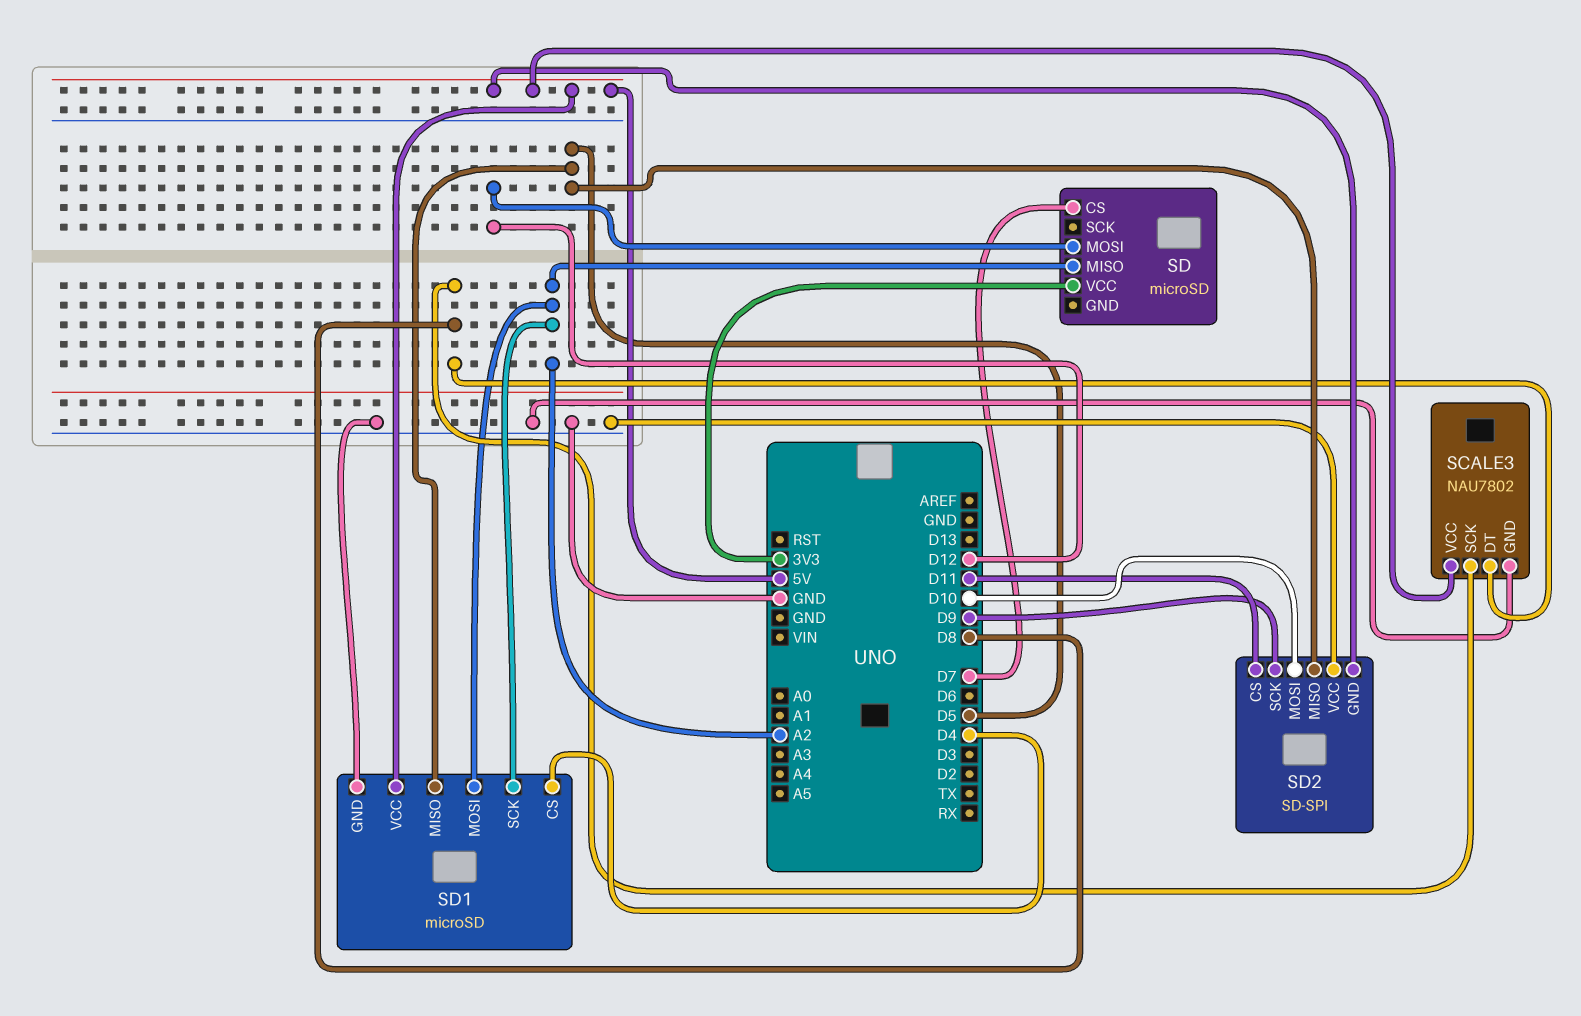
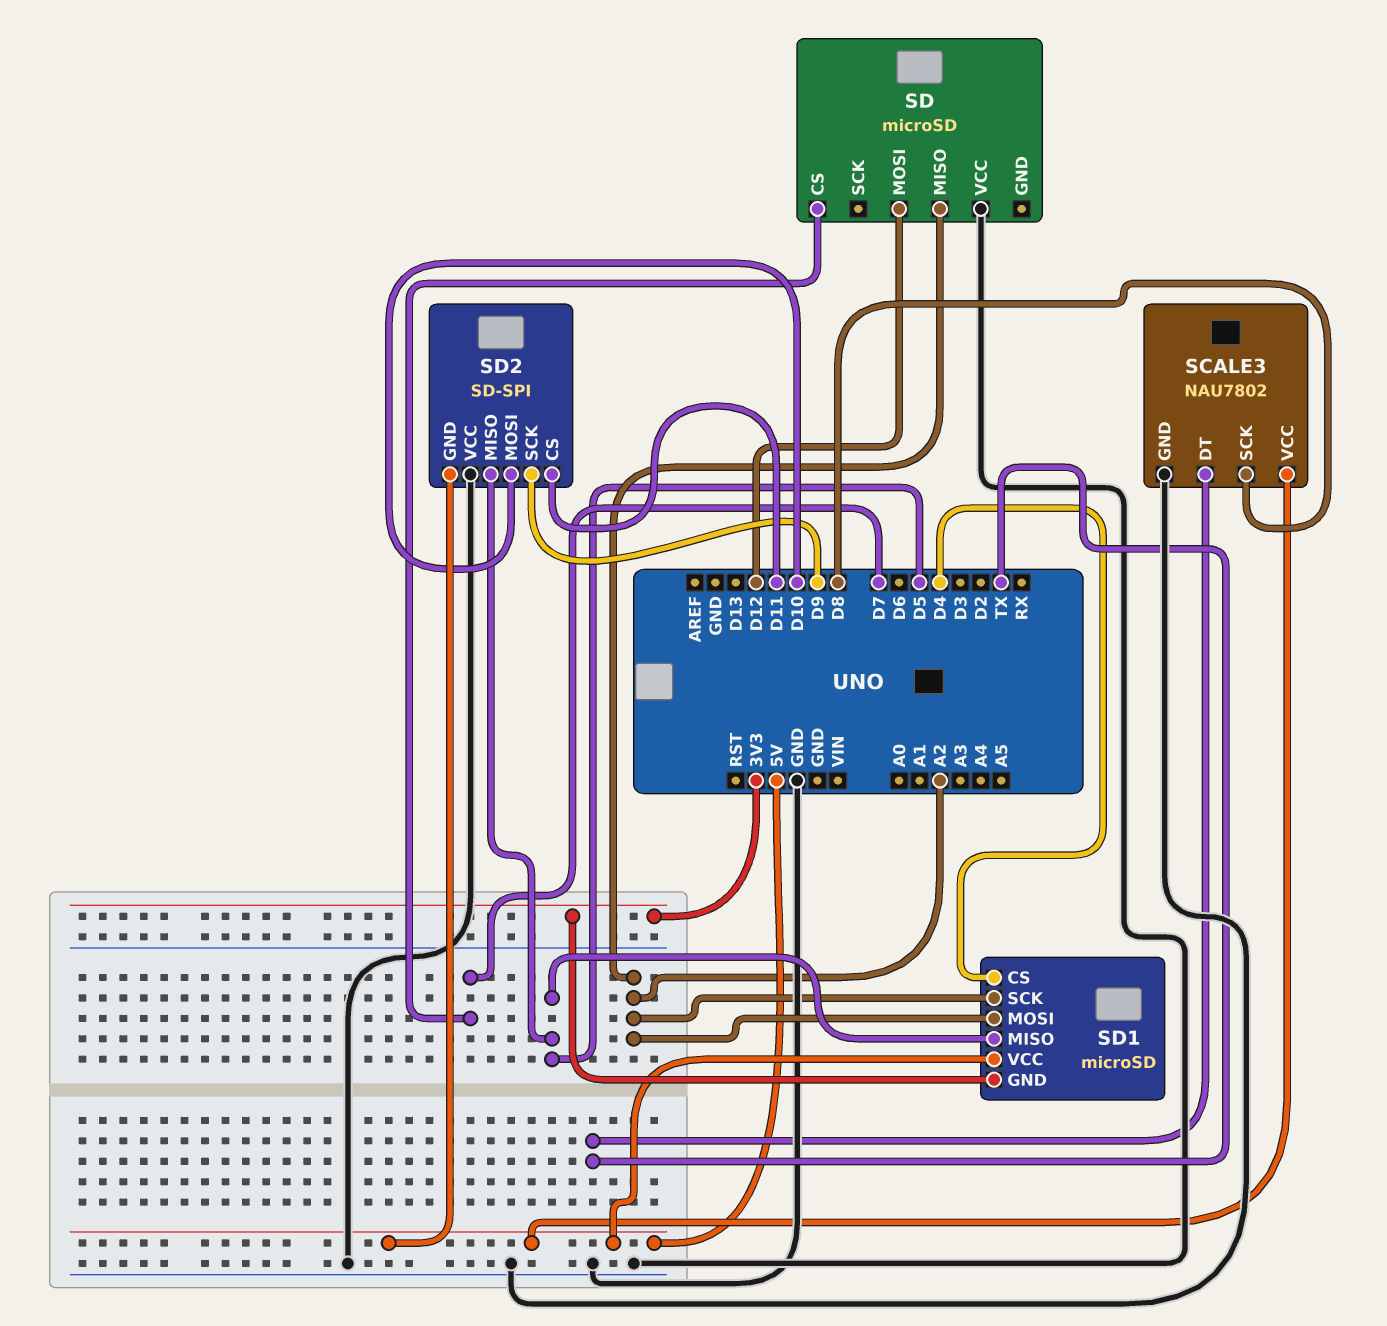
SCALE3 pin DT: D8 -> TX
SD pin VCC: 3V3 -> GND
SD1 pin GND: GND -> 3V3

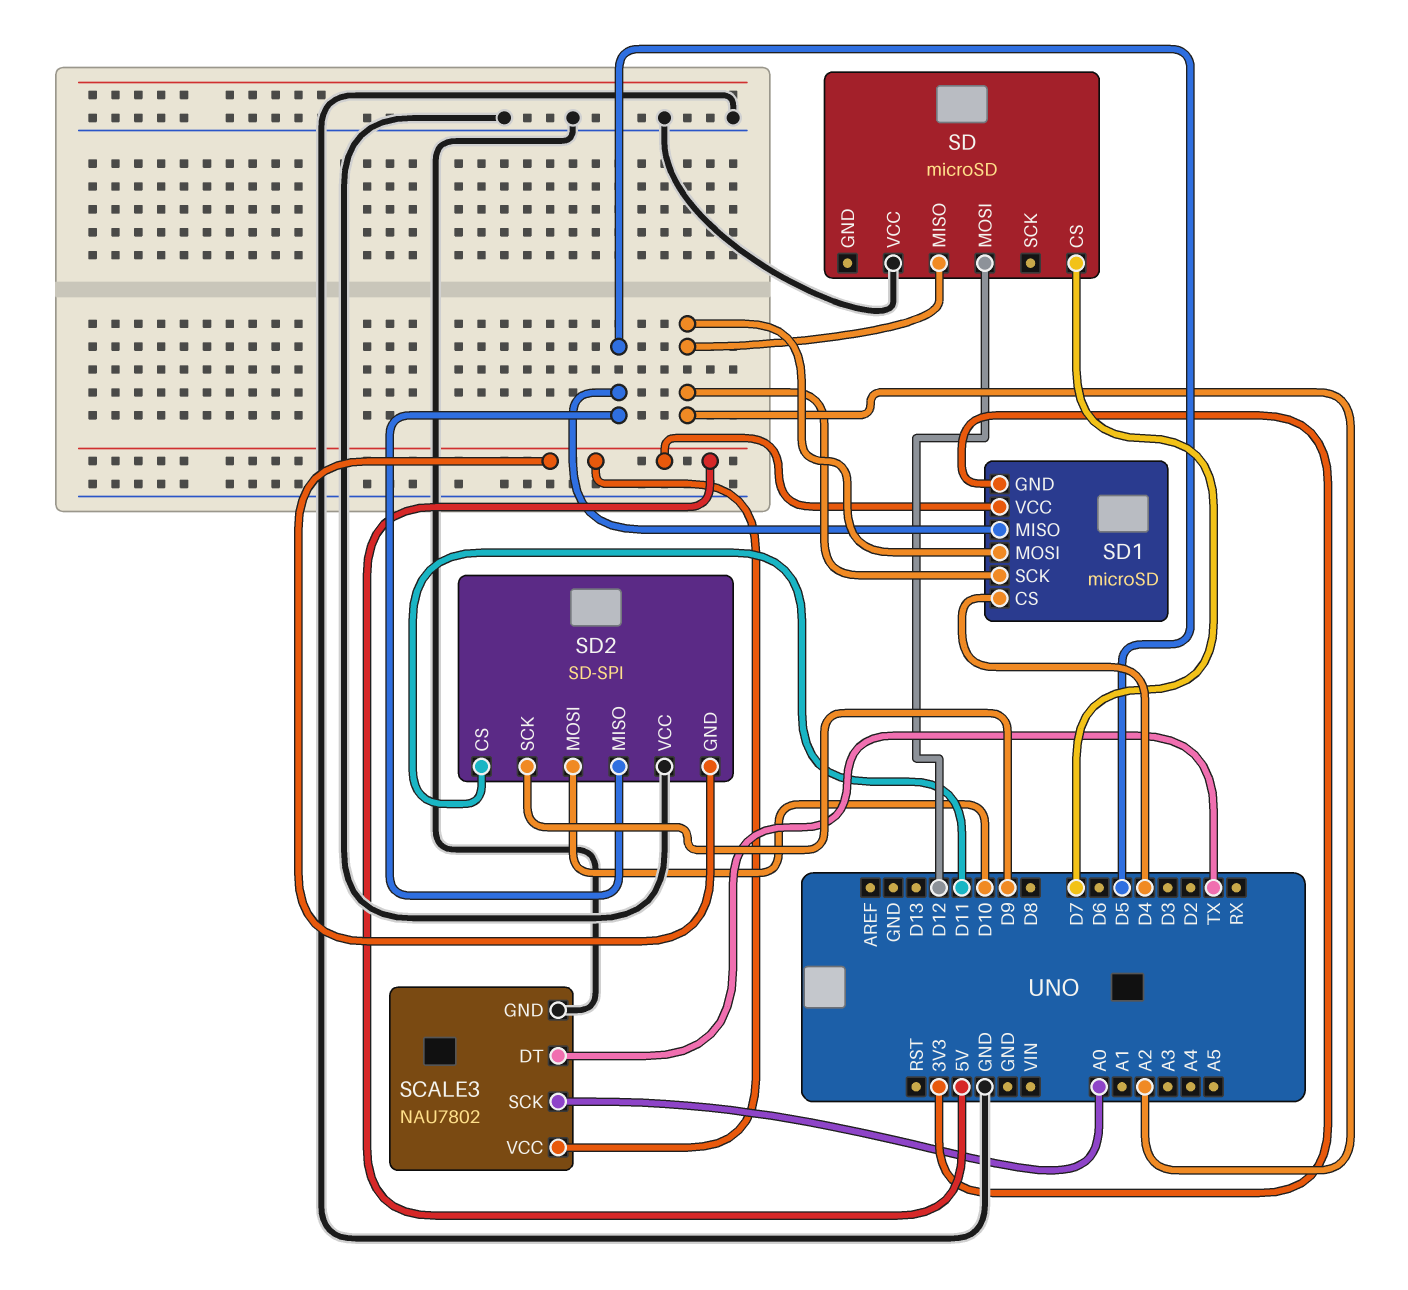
SCALE3 pin SCK: D8 -> A0

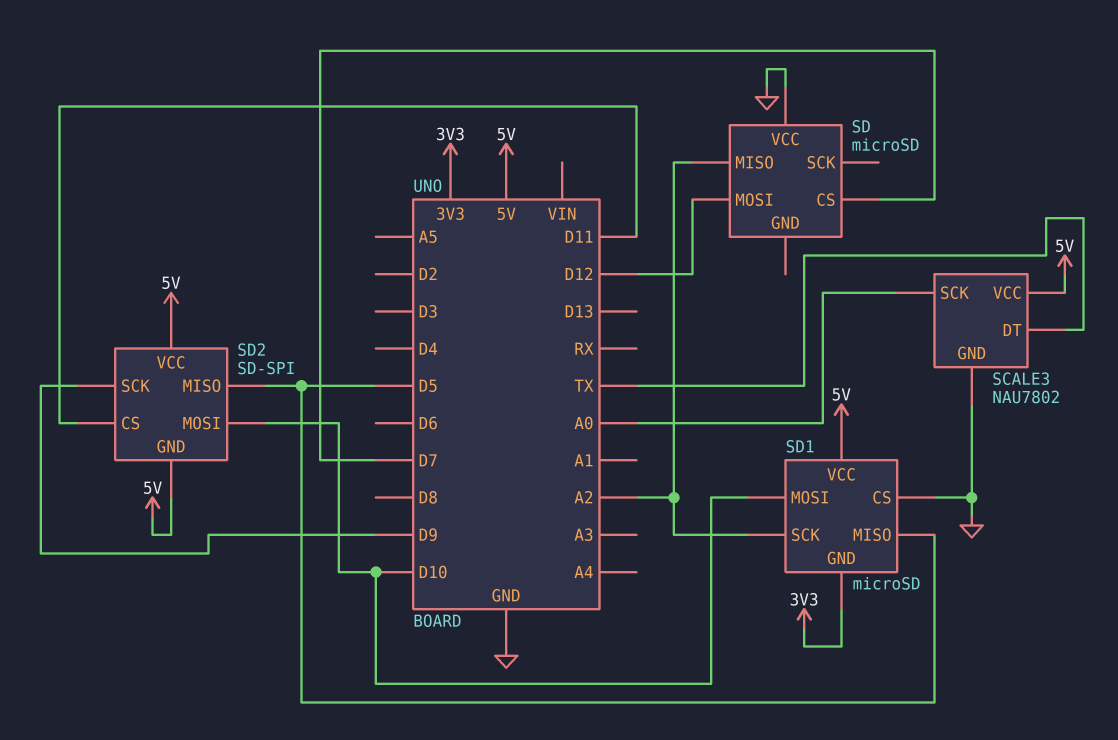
SD1 pin CS: D4 -> GND
SD1 pin MOSI: A2 -> D10
SD2 pin VCC: GND -> 5V

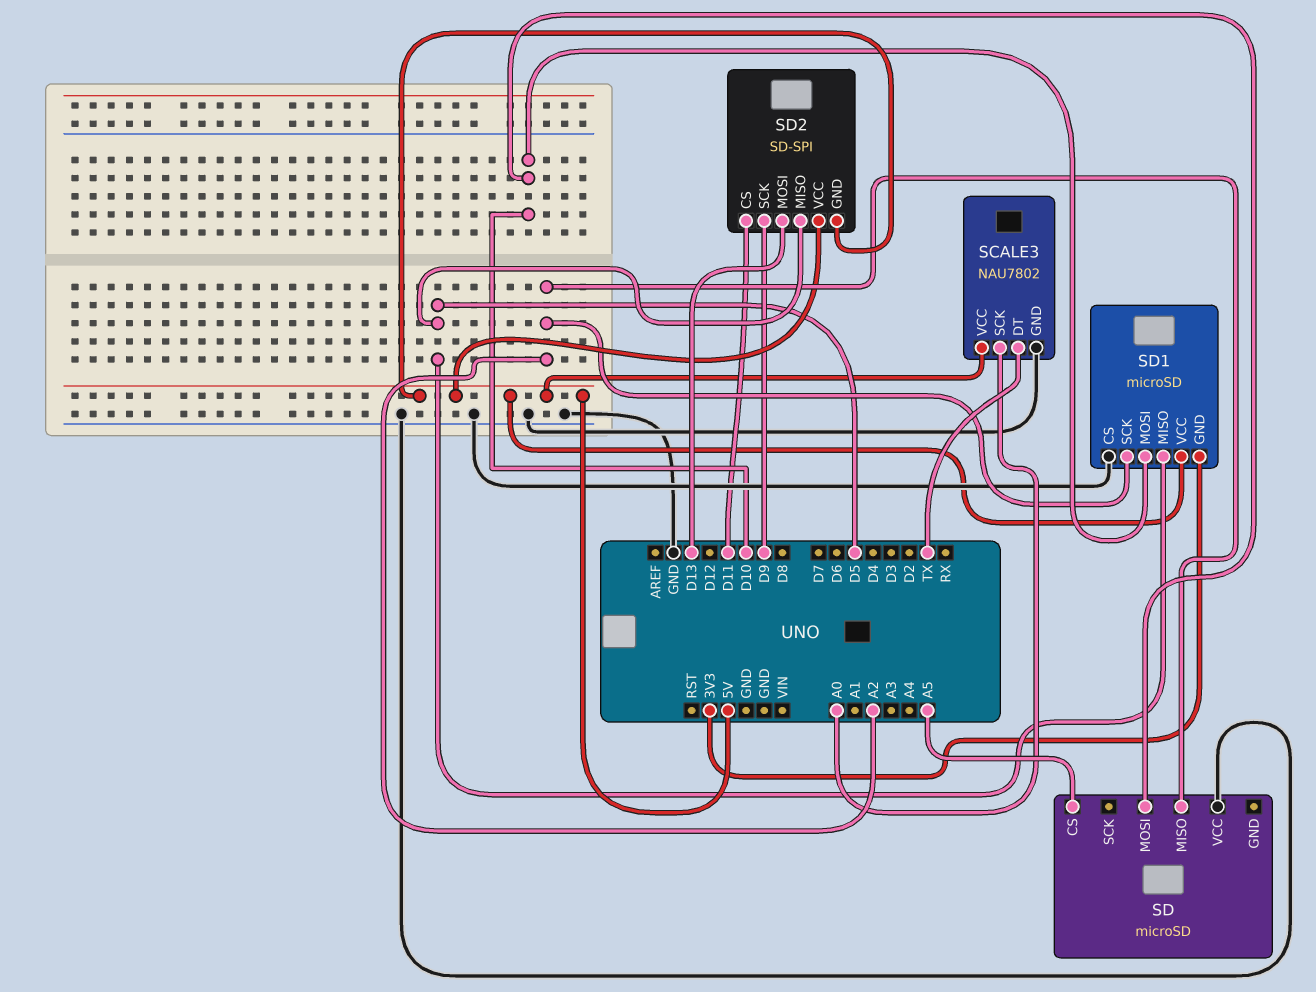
SD pin CS: D7 -> A5
SD pin MOSI: D12 -> D10
SD2 pin MOSI: D10 -> D13

